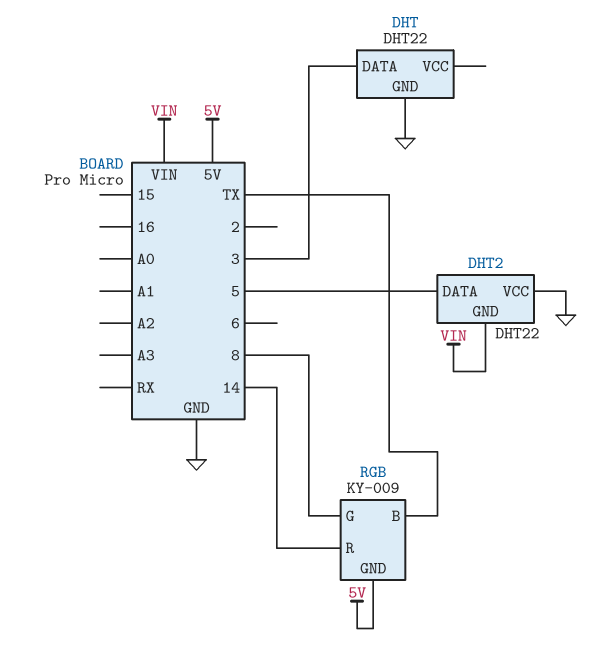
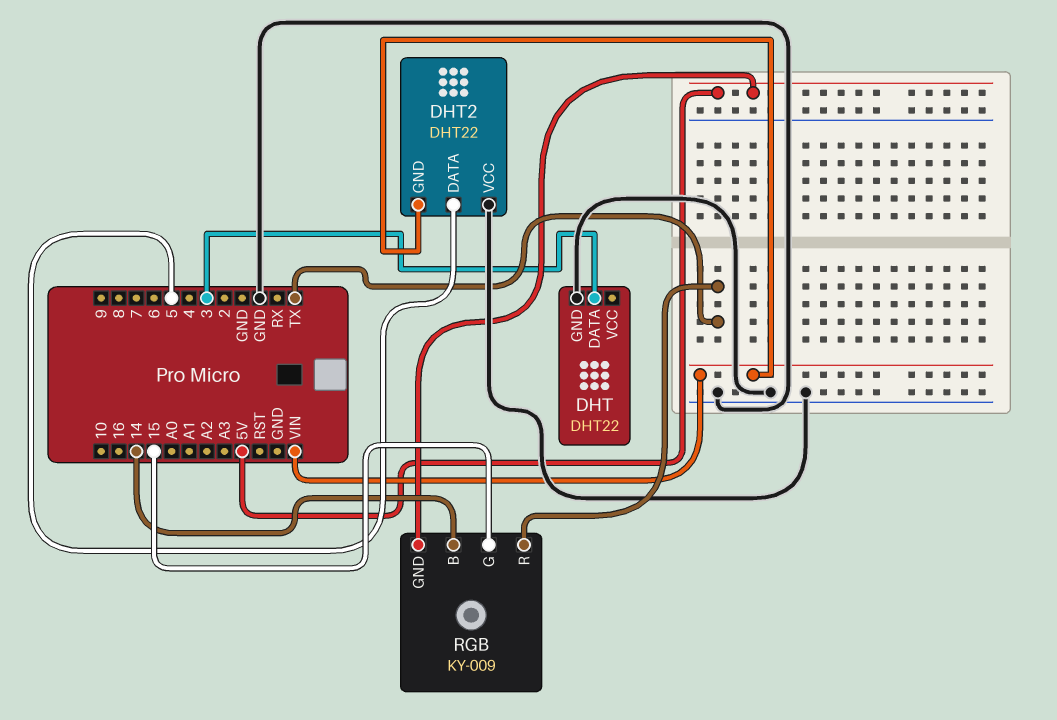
RGB pin B: TX -> 14
RGB pin G: 8 -> 15
RGB pin R: 14 -> TX

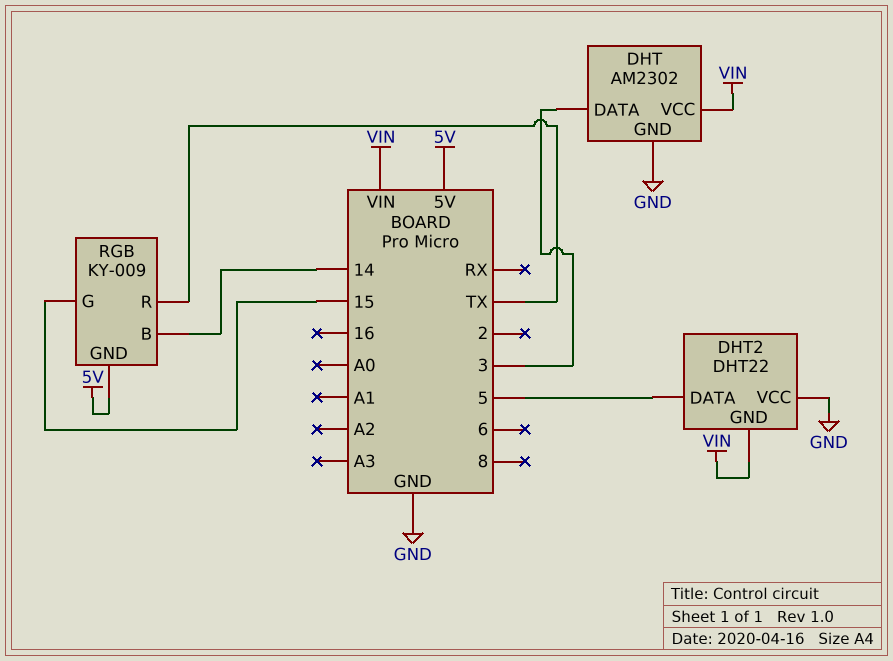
DHT: DHT22 -> AM2302
DHT pin VCC: none -> VIN

